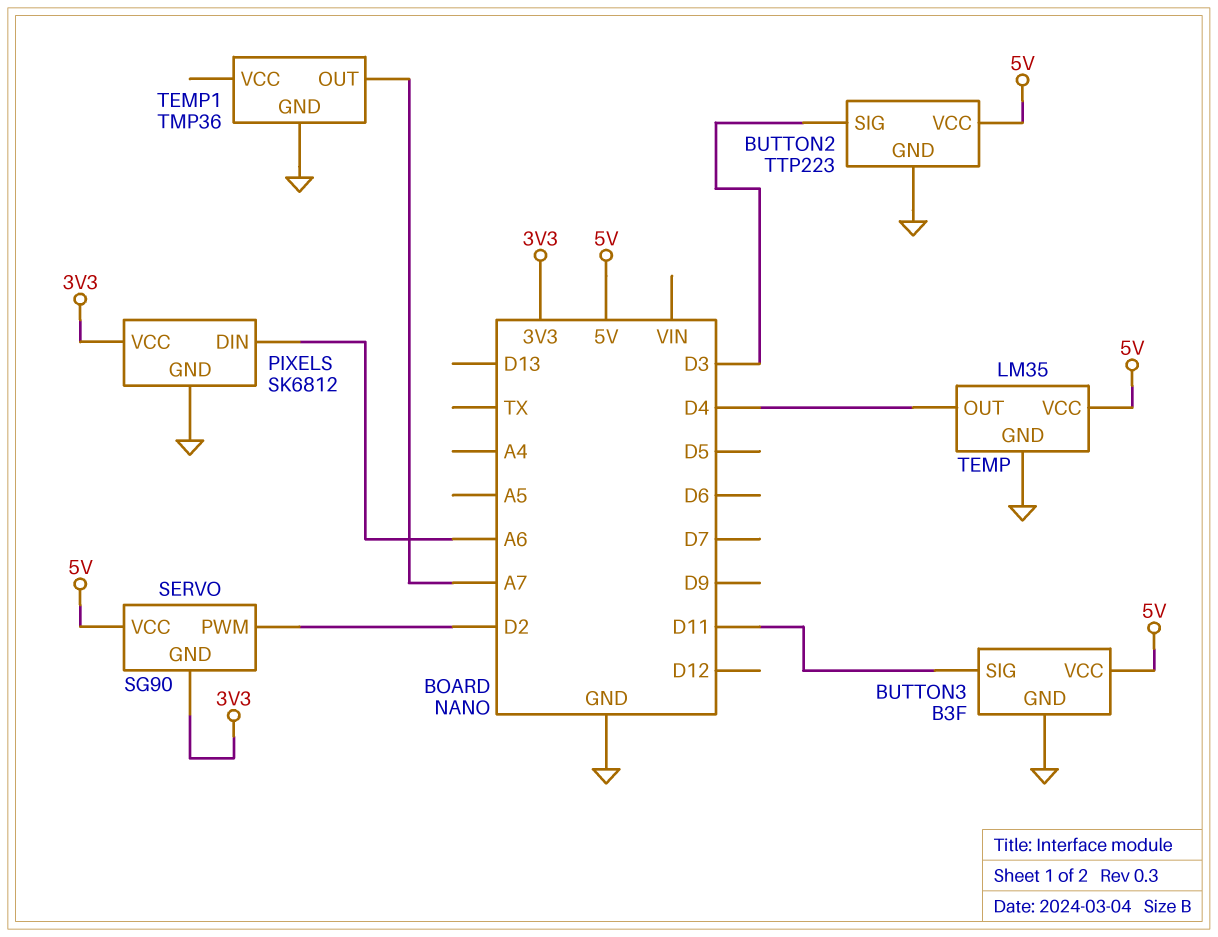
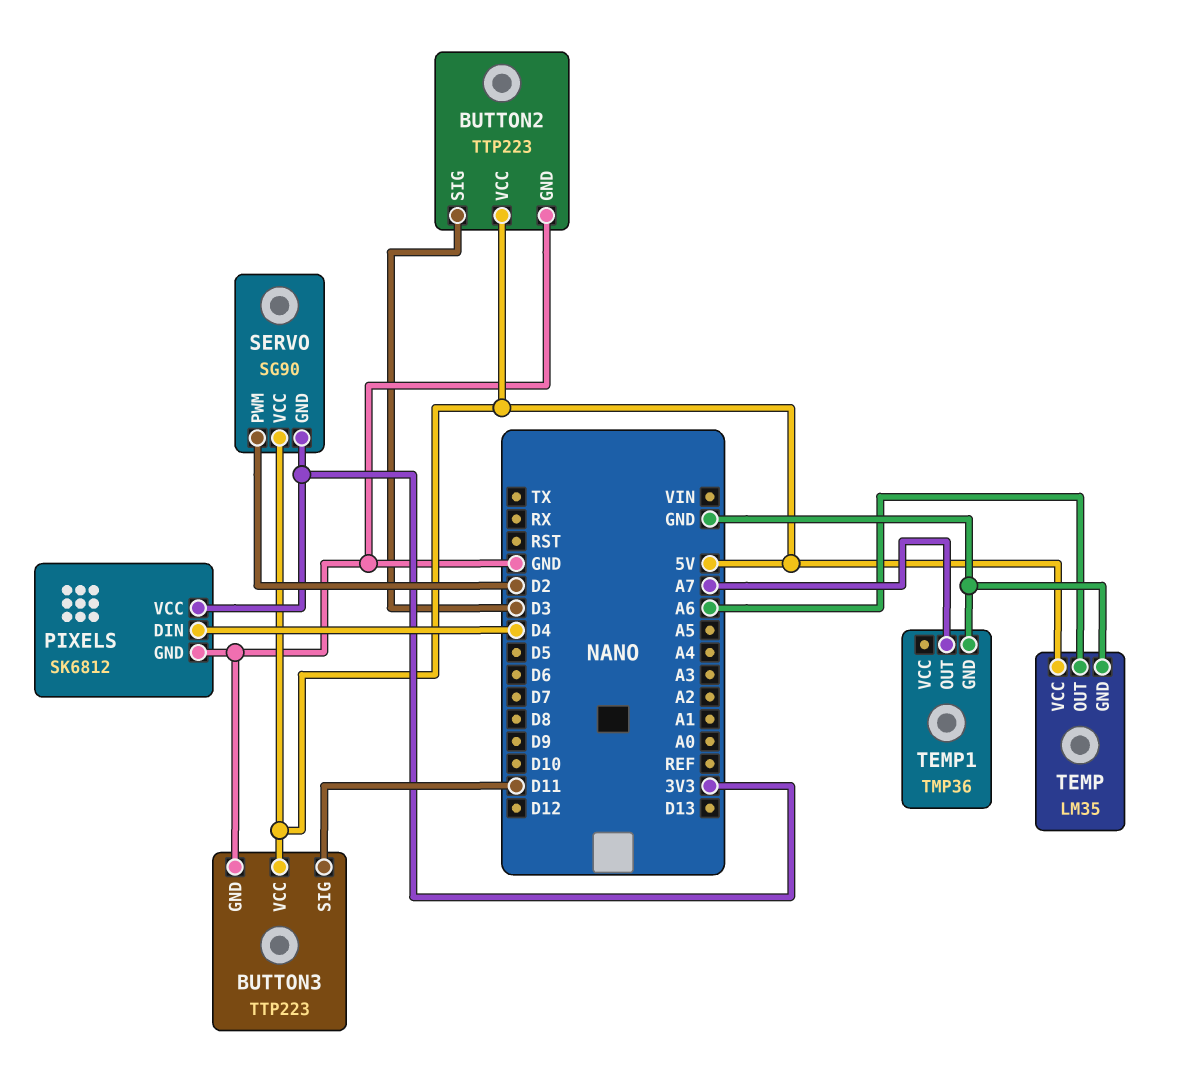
BUTTON3: B3F -> TTP223
PIXELS pin DIN: A6 -> D4
TEMP pin OUT: D4 -> A6

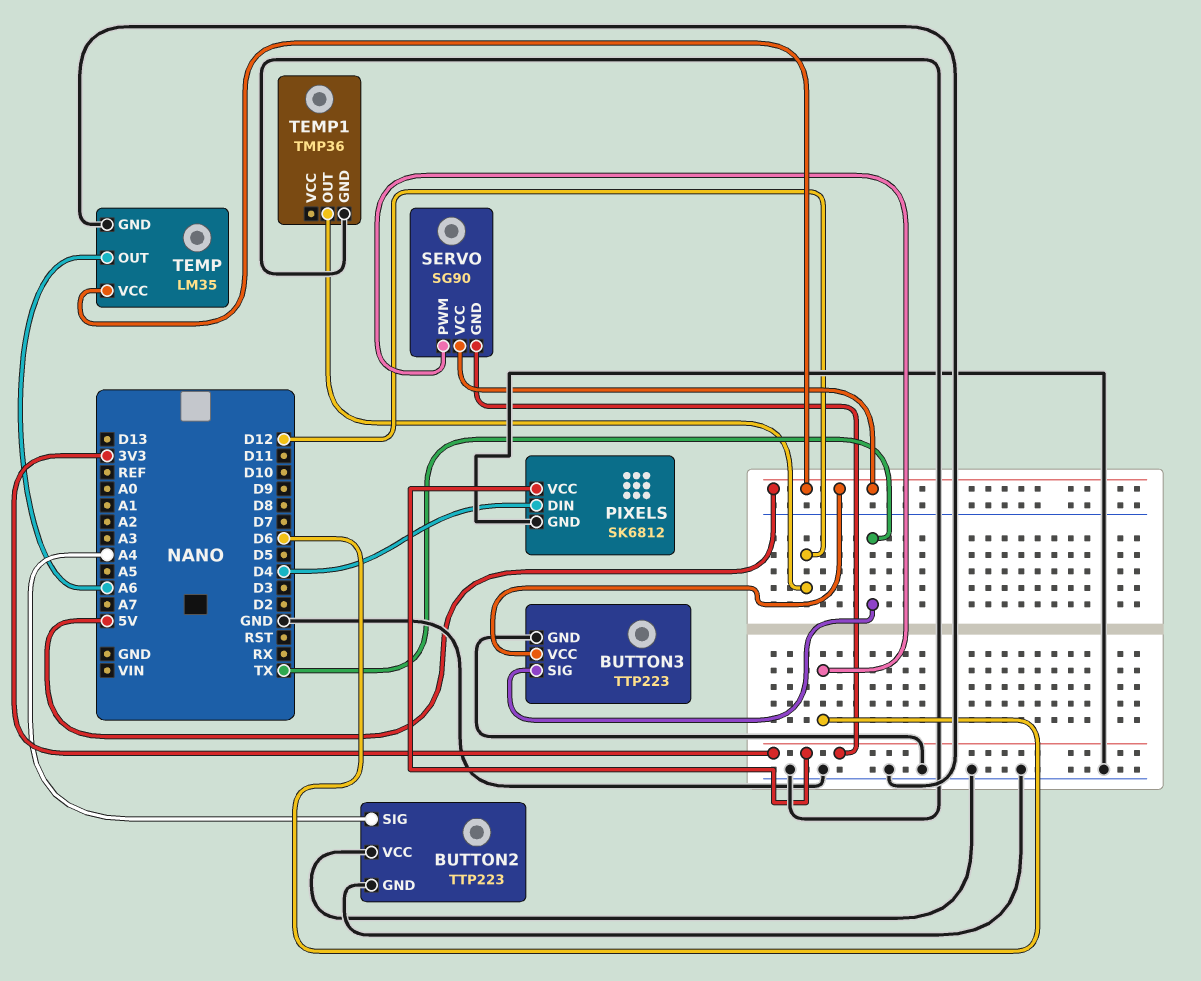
BUTTON2 pin SIG: D3 -> A4
BUTTON2 pin VCC: 5V -> GND
BUTTON3 pin SIG: D11 -> TX
SERVO pin PWM: D2 -> D6
TEMP1 pin OUT: A7 -> D12

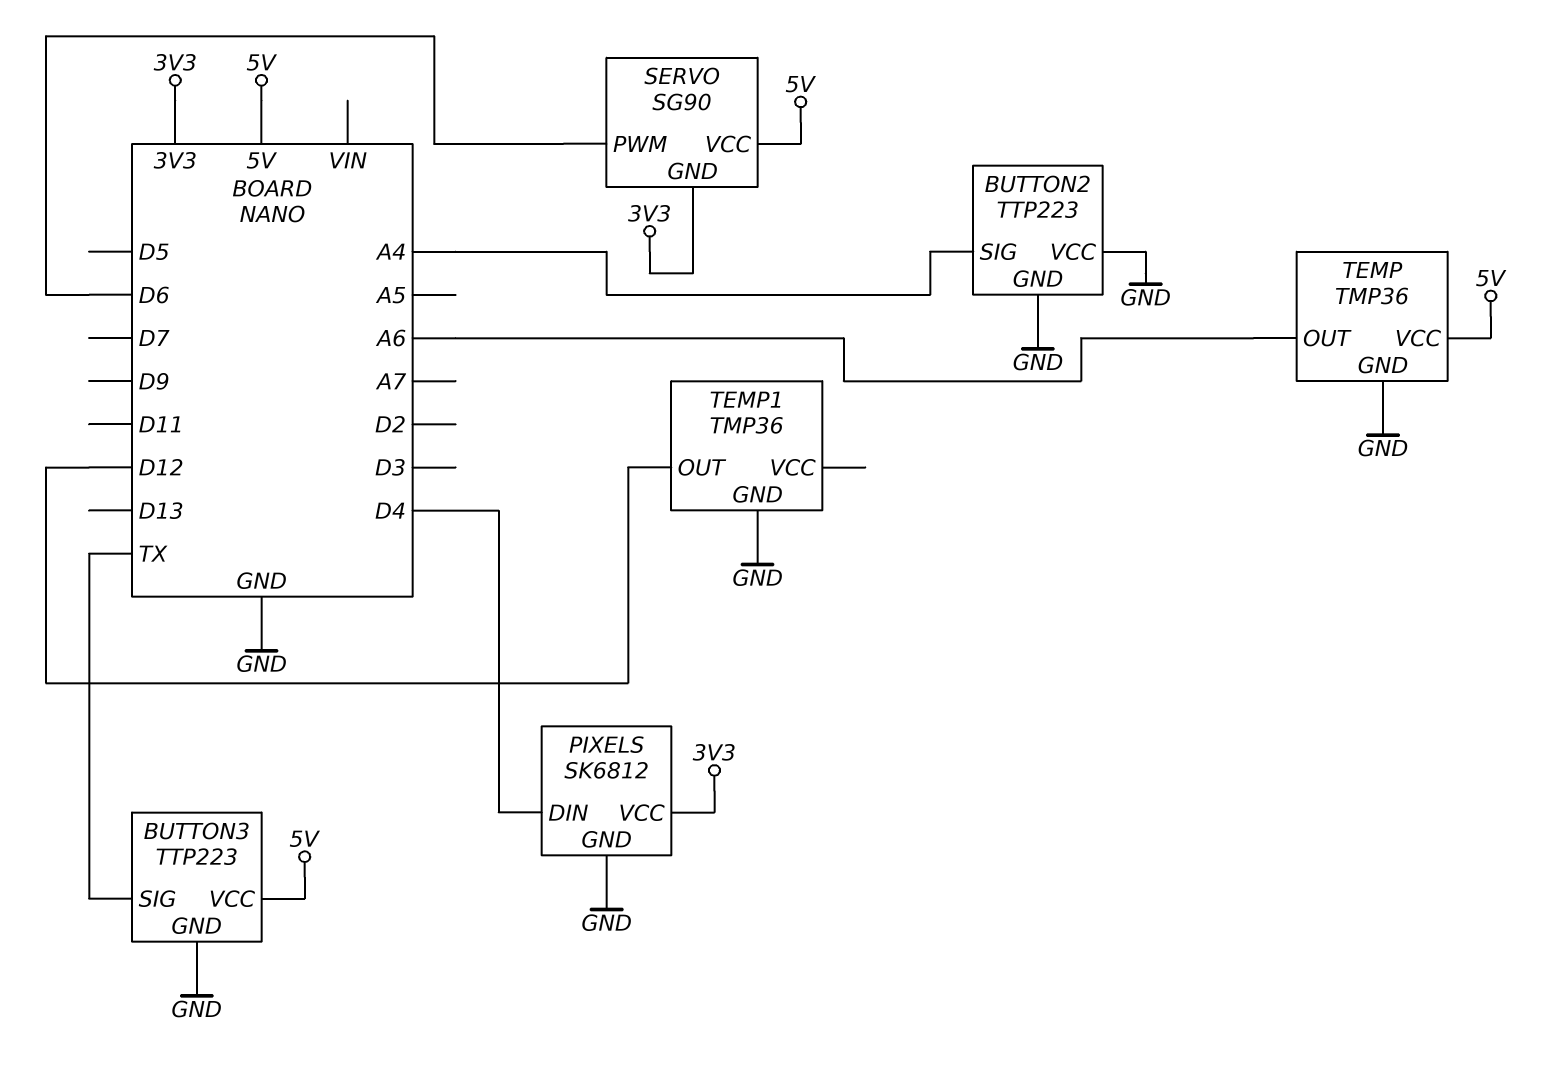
TEMP: LM35 -> TMP36

